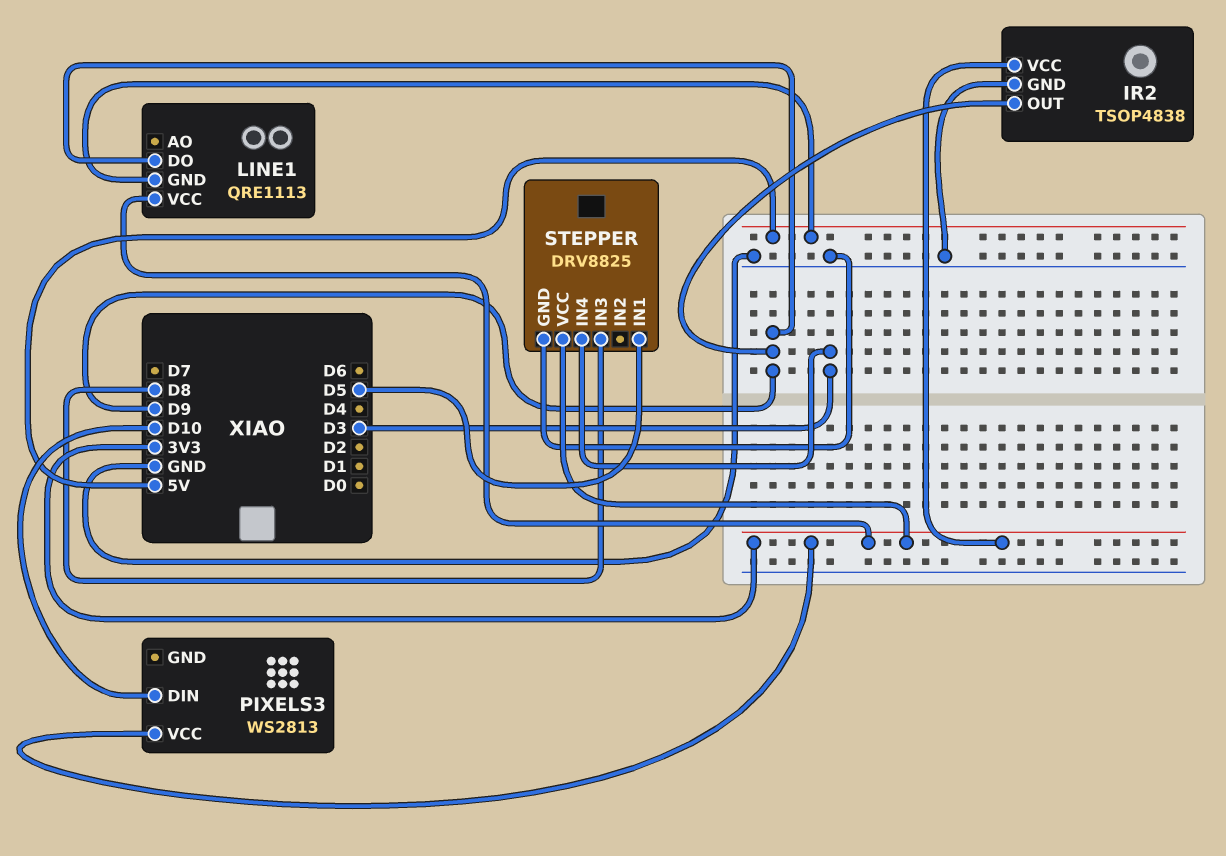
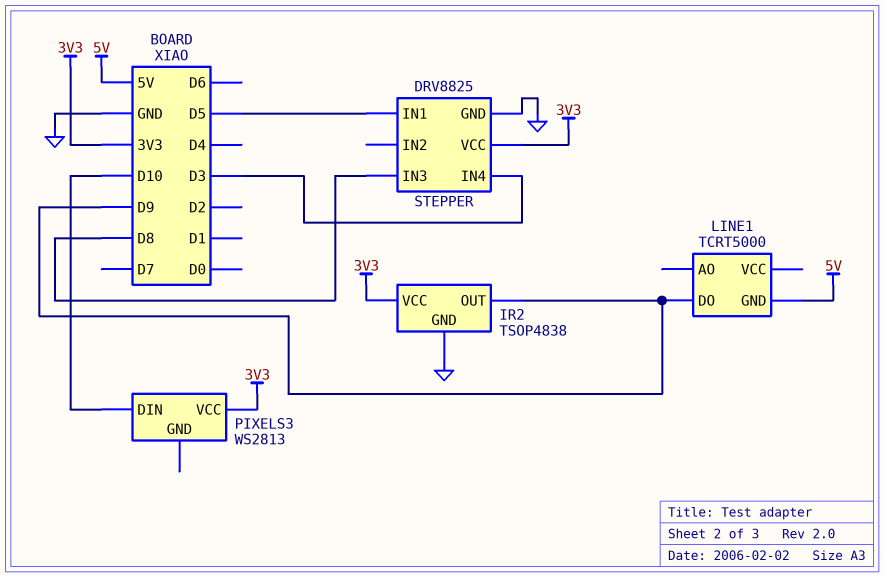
LINE1: QRE1113 -> TCRT5000
LINE1 pin VCC: 3V3 -> none

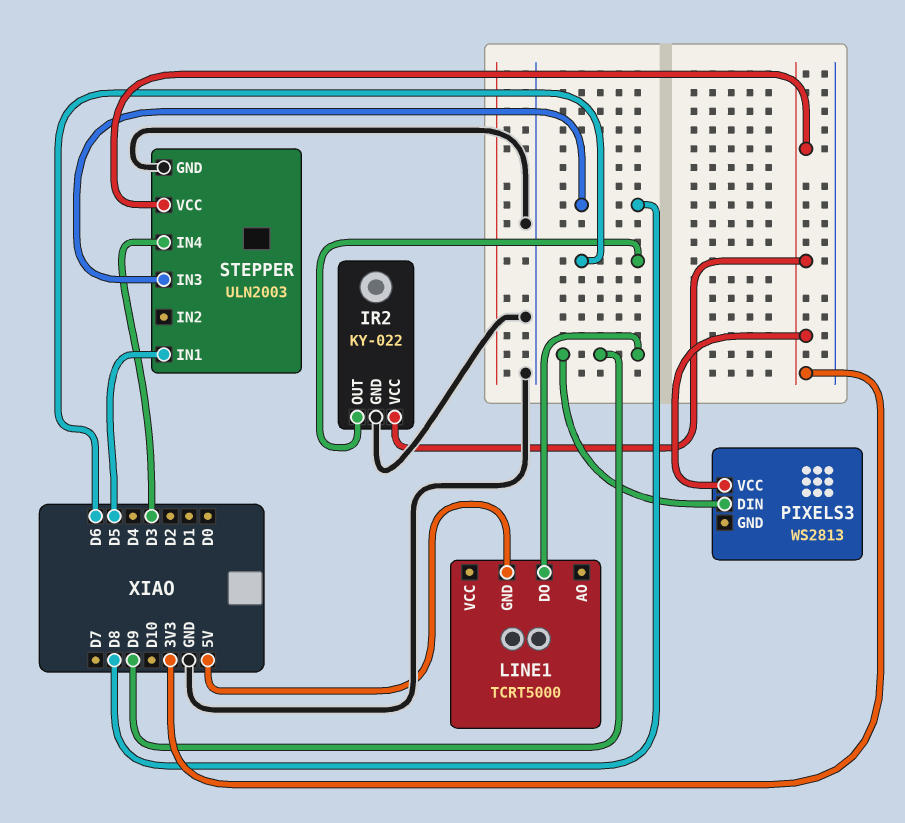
IR2: TSOP4838 -> KY-022
IR2 pin OUT: D9 -> D6
PIXELS3 pin DIN: D10 -> D9
STEPPER: DRV8825 -> ULN2003

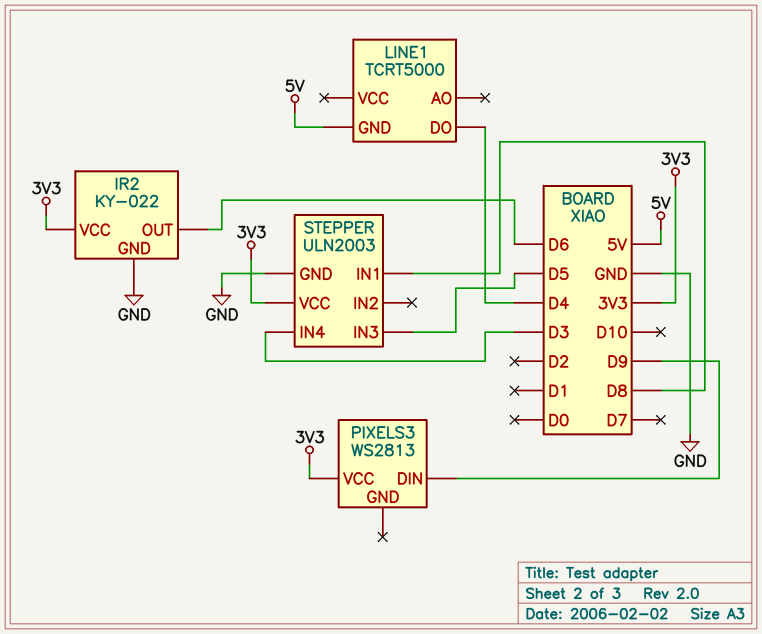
LINE1 pin DO: D9 -> D4
STEPPER pin IN1: D5 -> D8
STEPPER pin IN3: D8 -> D5

